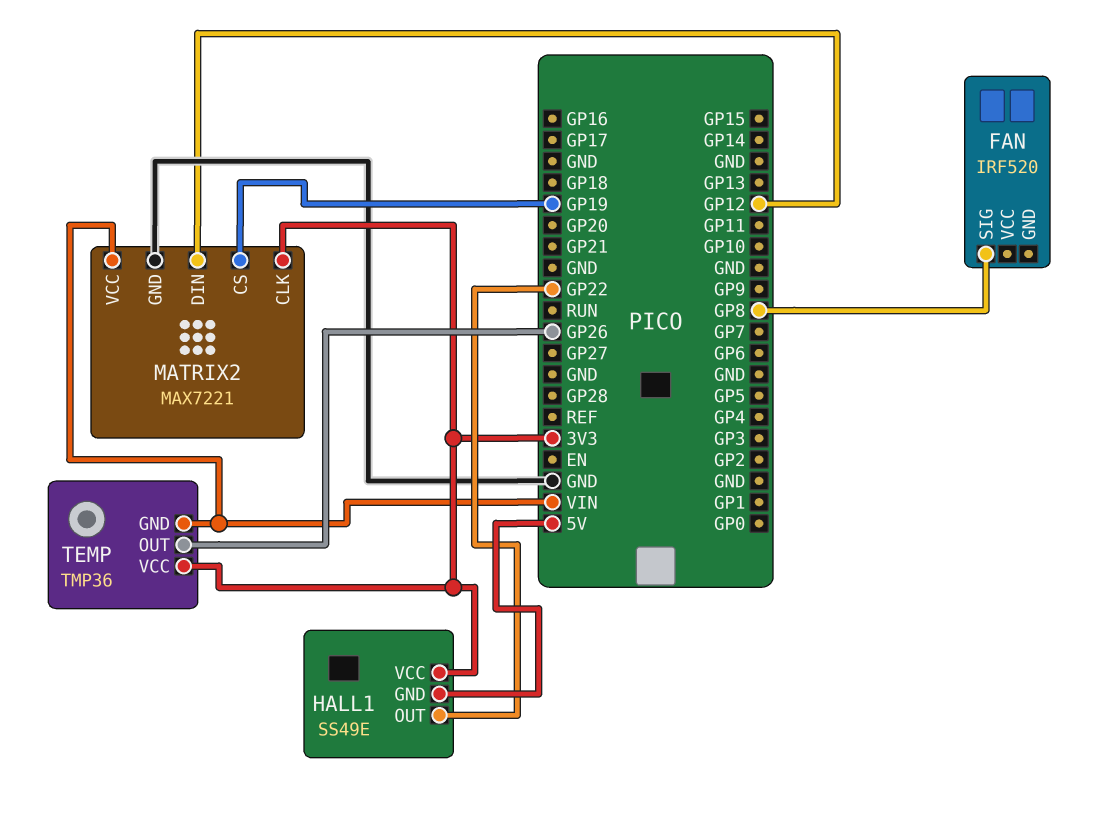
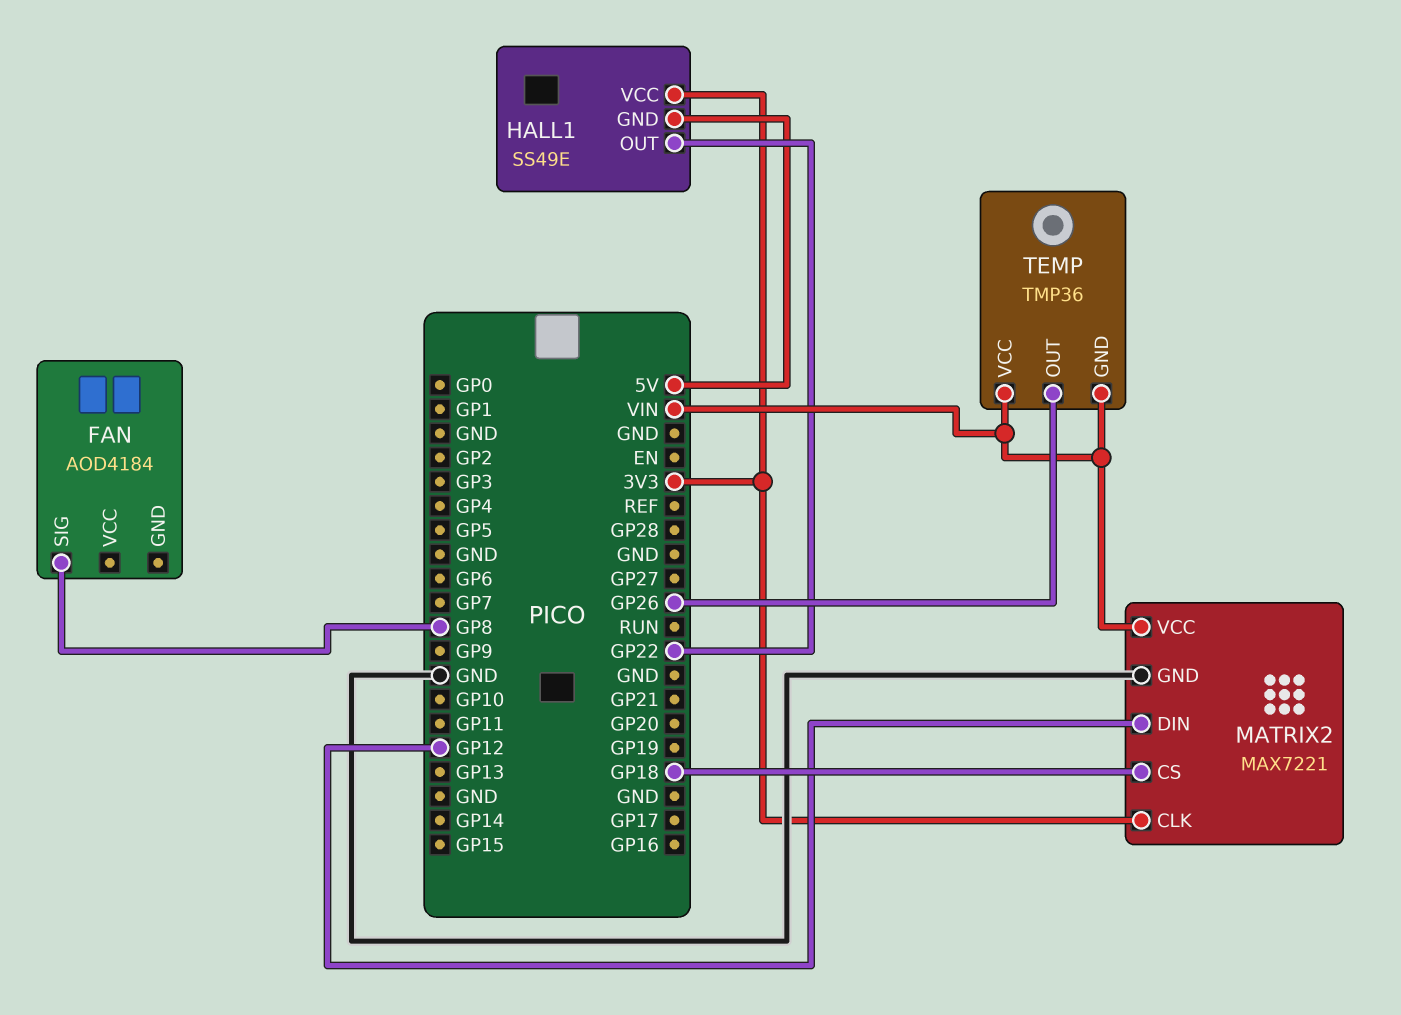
FAN: IRF520 -> AOD4184
MATRIX2 pin CS: GP19 -> GP18
TEMP pin VCC: 3V3 -> VIN

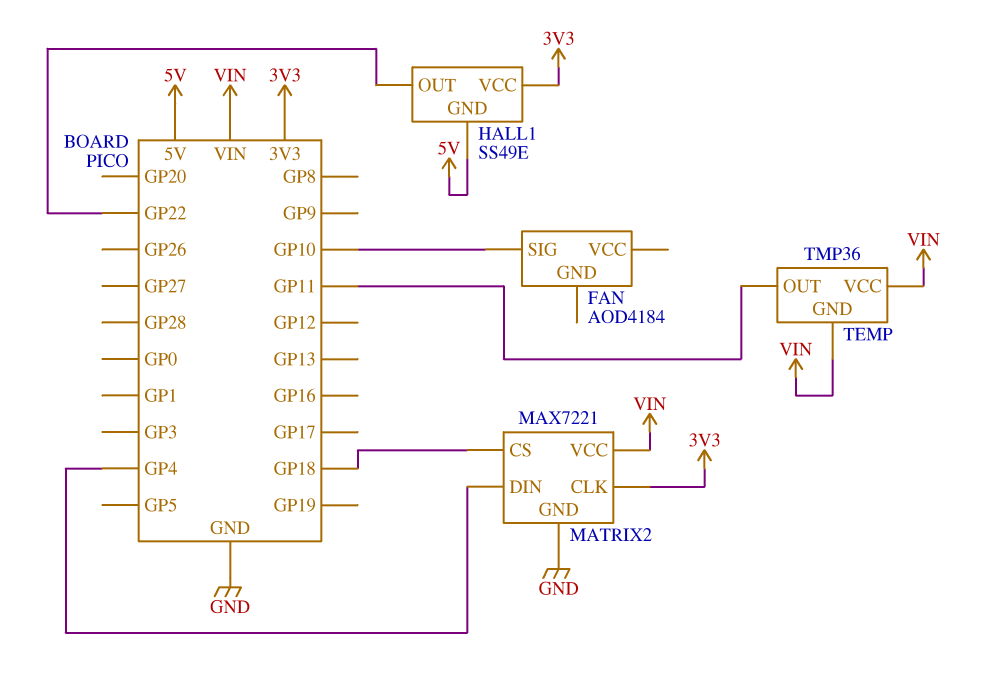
FAN pin SIG: GP8 -> GP10
MATRIX2 pin DIN: GP12 -> GP4
TEMP pin OUT: GP26 -> GP11

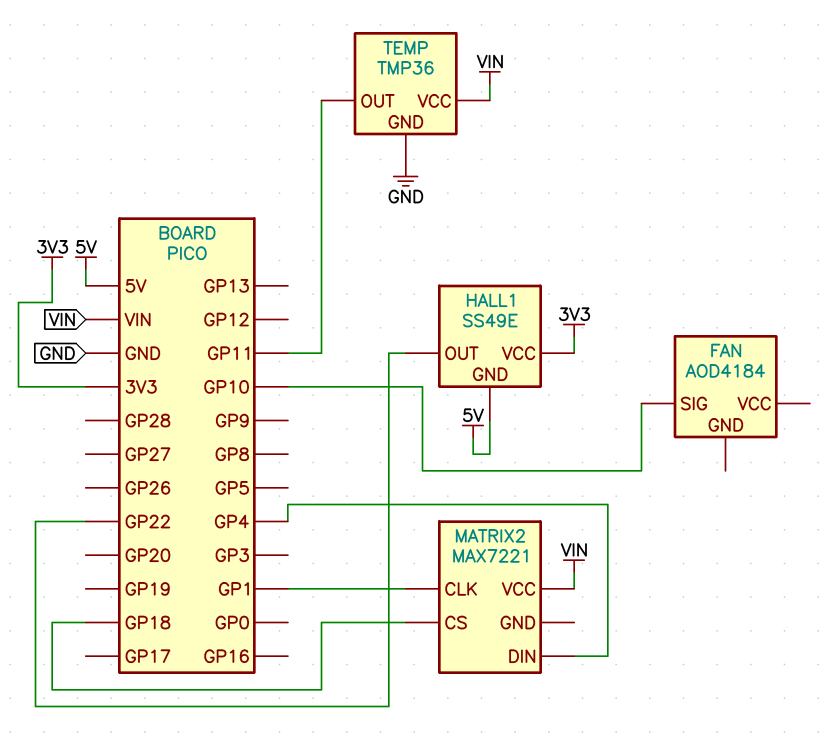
MATRIX2 pin CLK: 3V3 -> GP1
MATRIX2 pin GND: GND -> none
TEMP pin GND: VIN -> GND

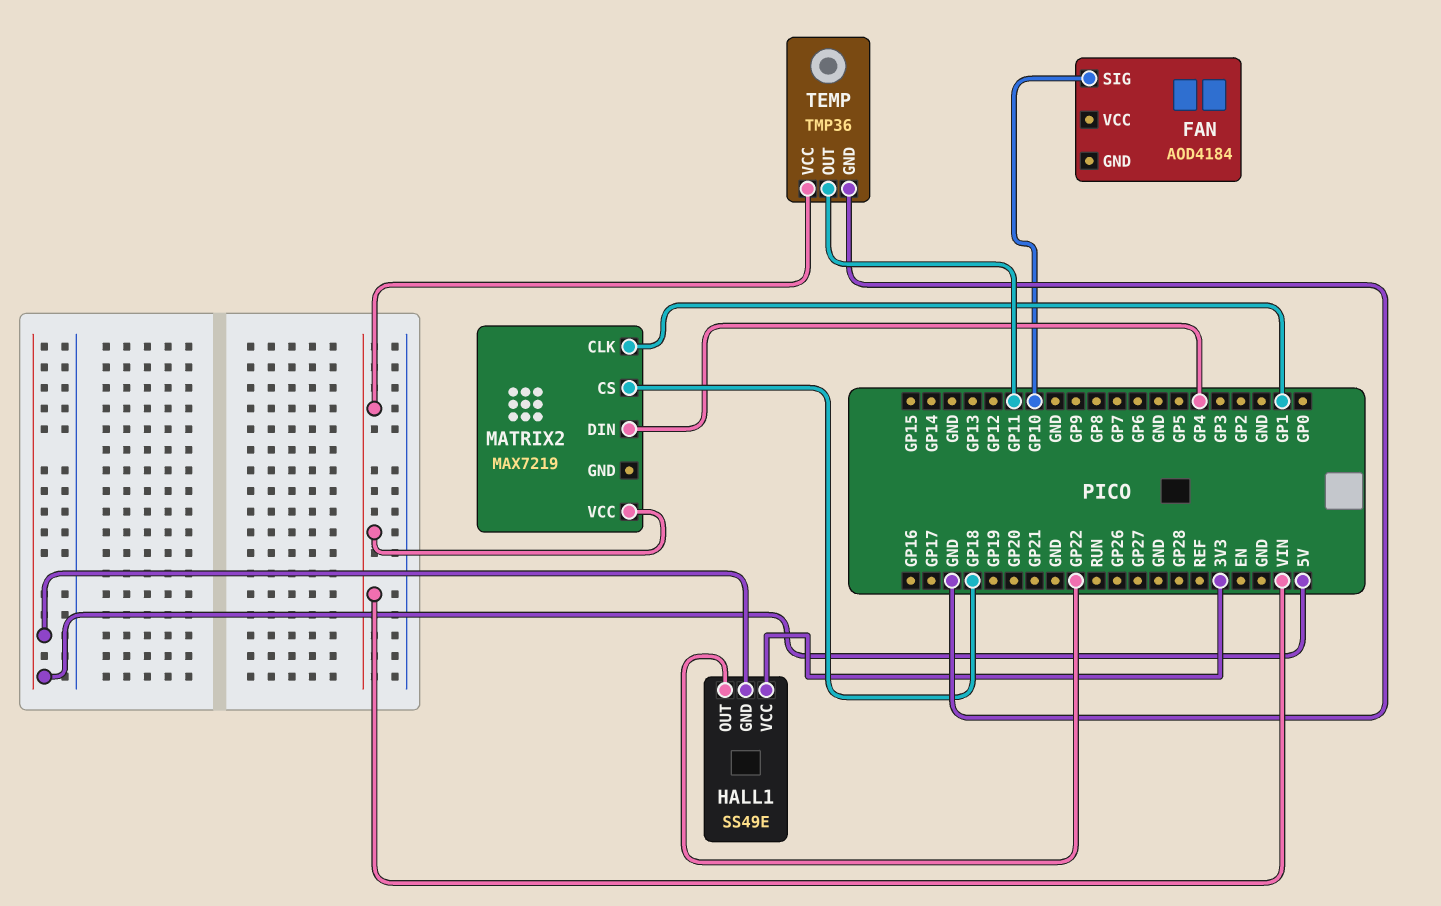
MATRIX2: MAX7221 -> MAX7219

